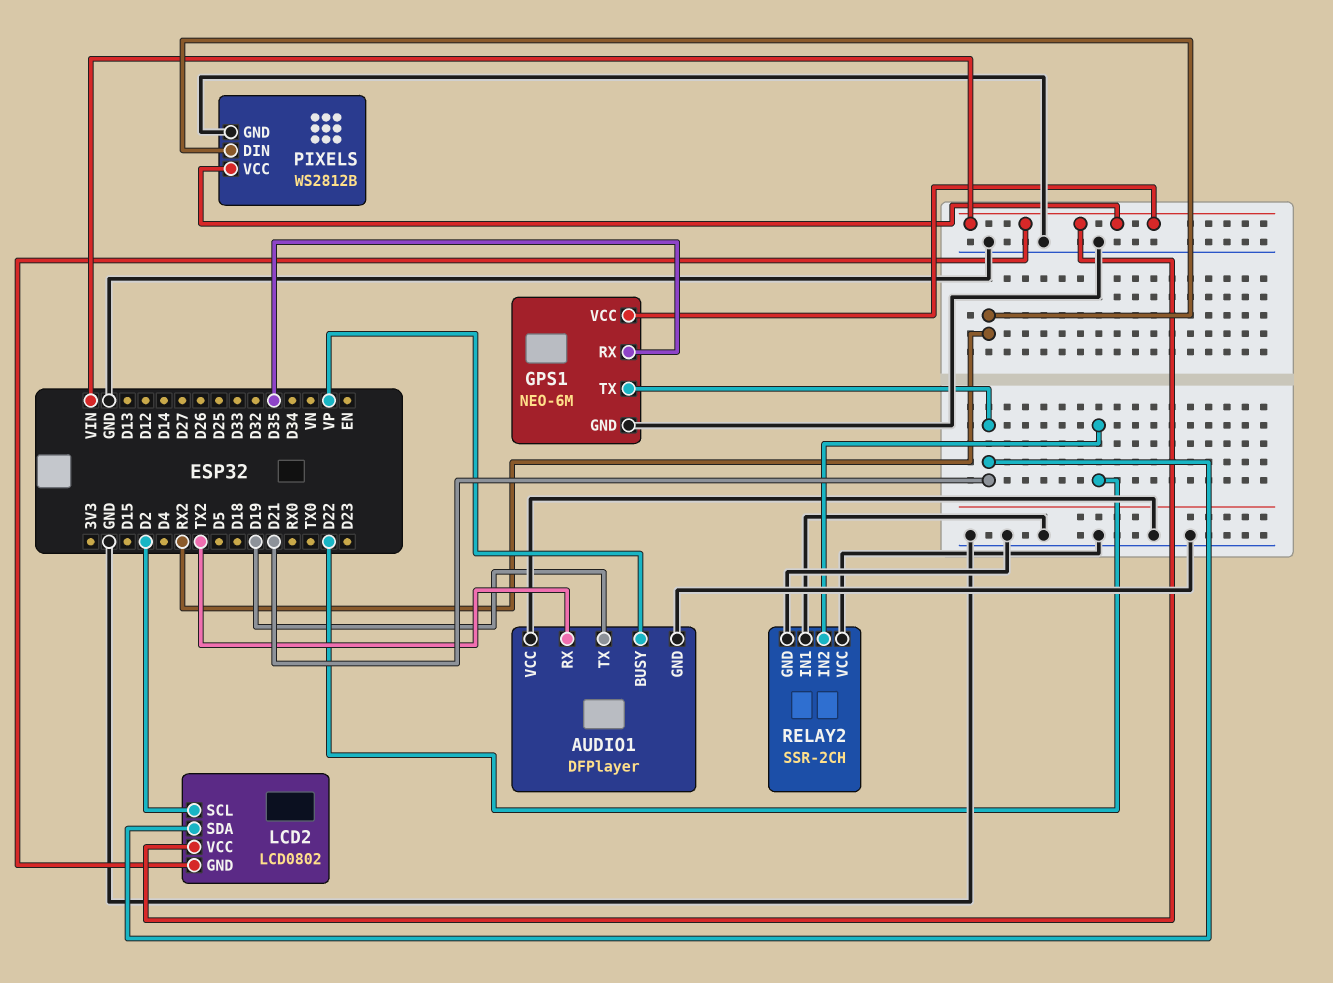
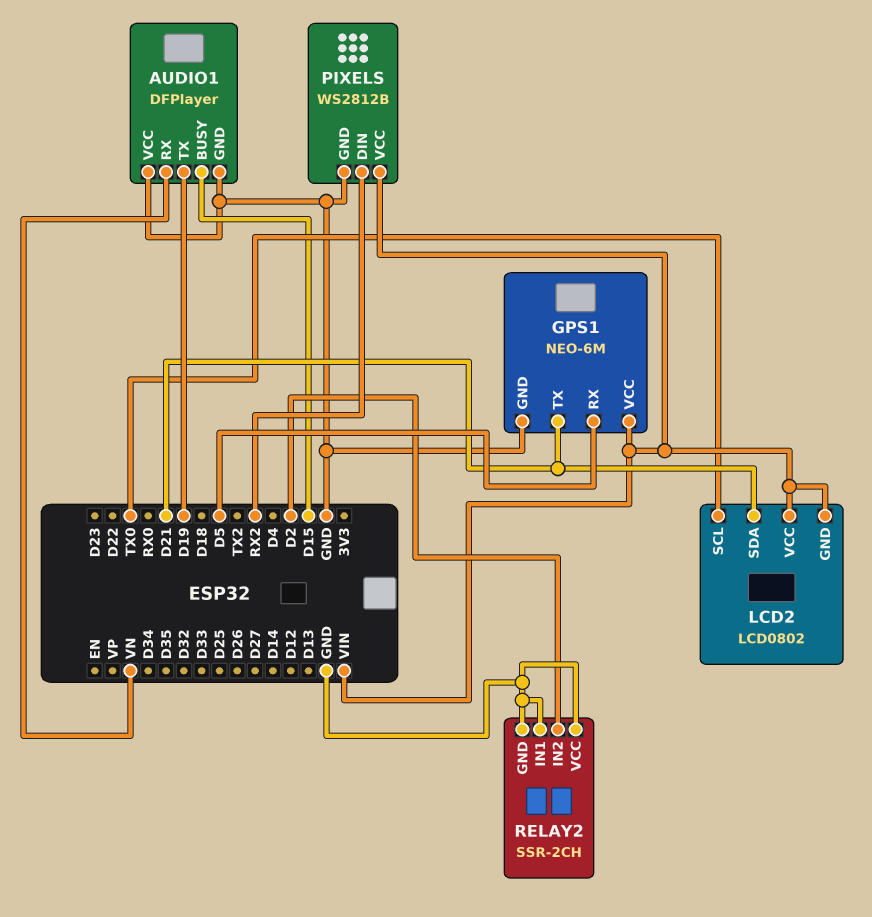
AUDIO1 pin BUSY: VP -> D15
AUDIO1 pin RX: TX2 -> VN
GPS1 pin RX: D35 -> D5
LCD2 pin SCL: D2 -> TX0
RELAY2 pin IN2: D22 -> D2

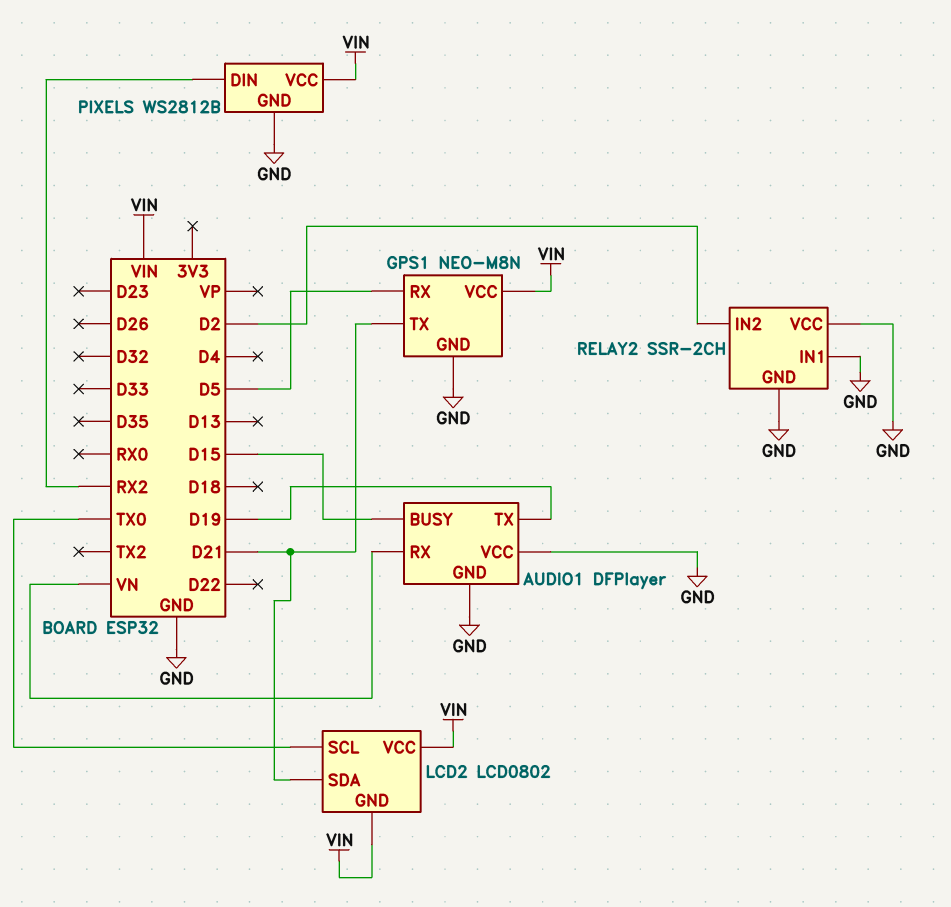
GPS1: NEO-6M -> NEO-M8N

